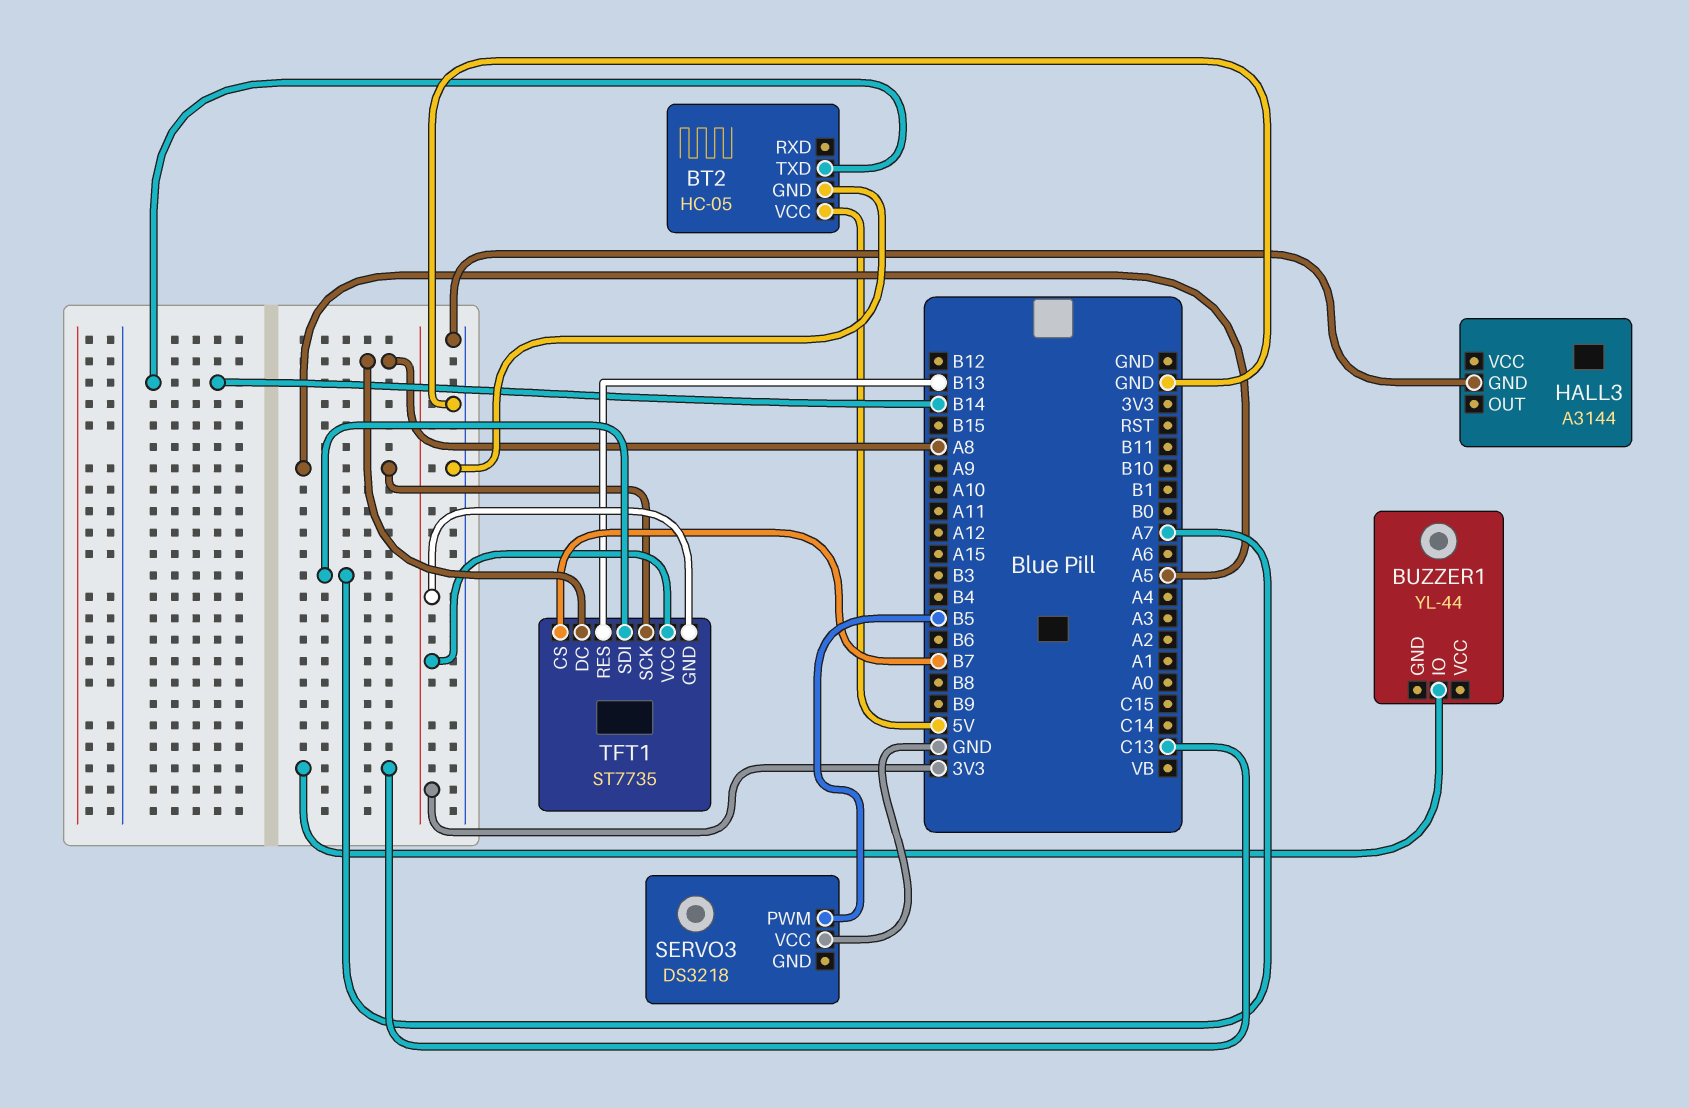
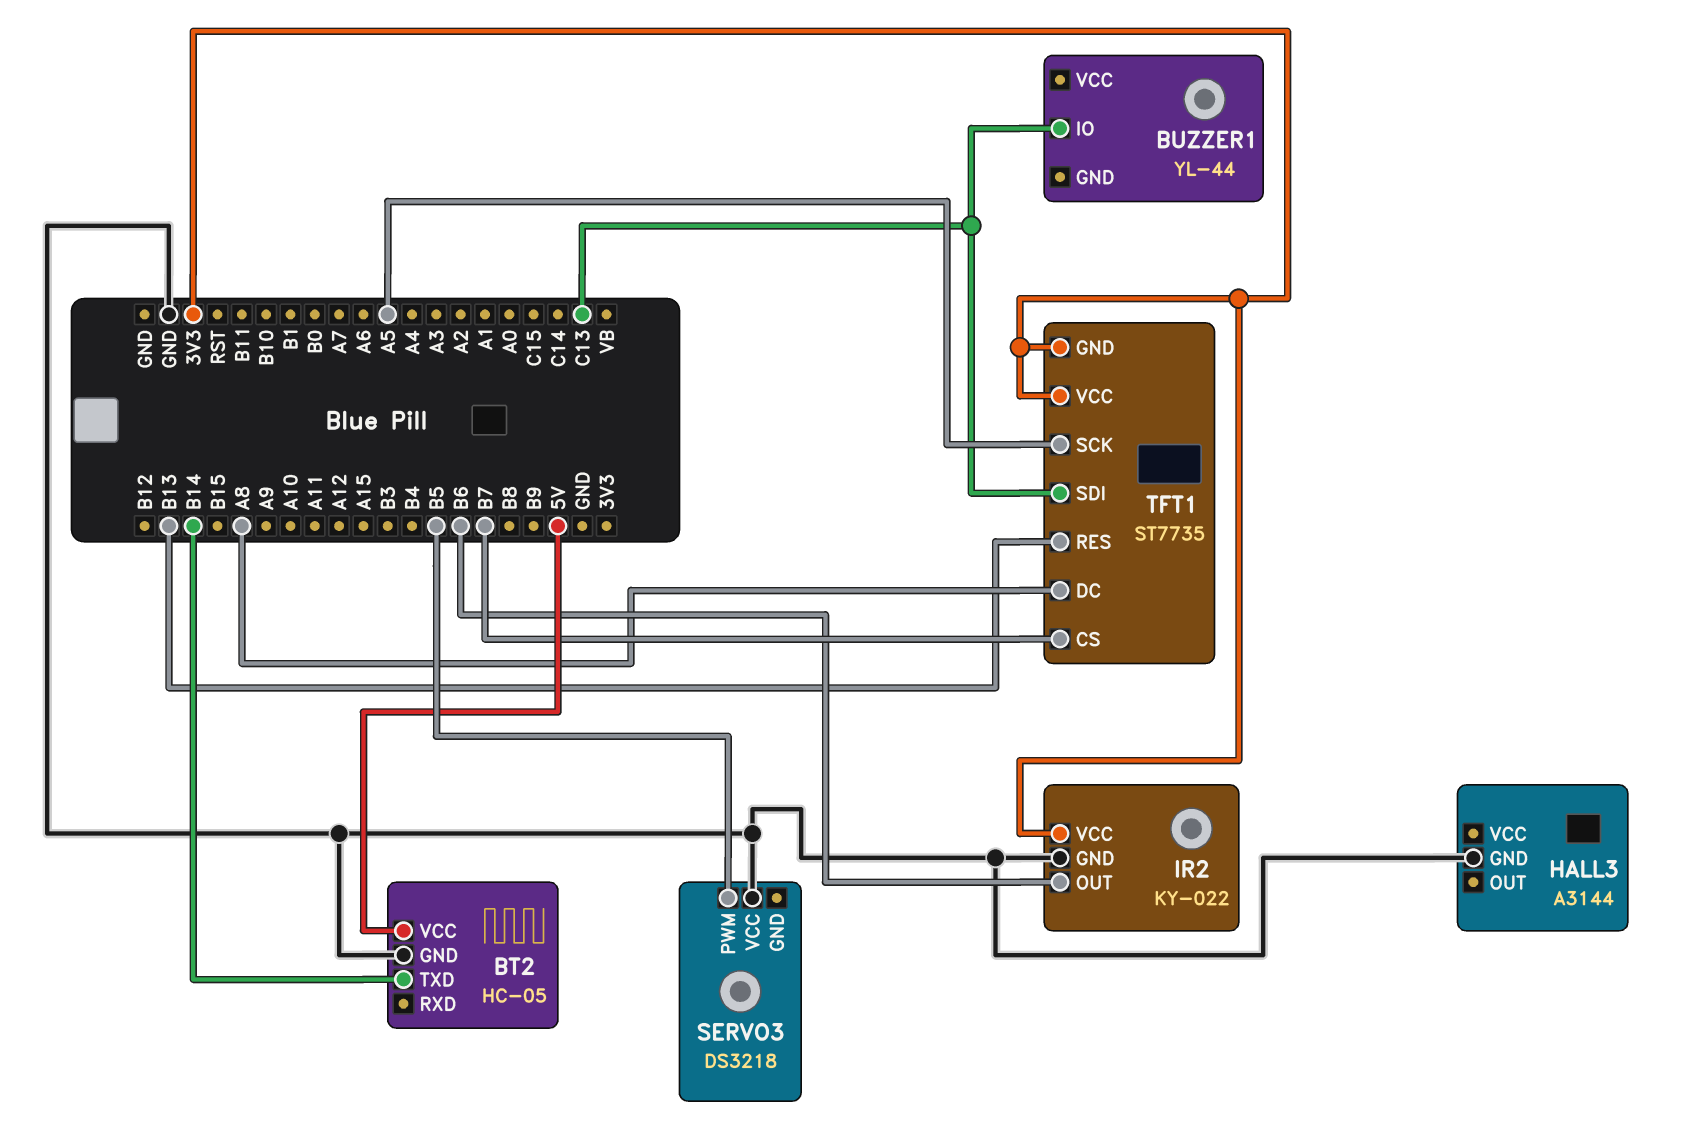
IR2: none -> KY-022
IR2 pin GND: none -> GND
IR2 pin OUT: none -> B6
IR2 pin VCC: none -> 3V3
TFT1 pin SDI: A7 -> C13

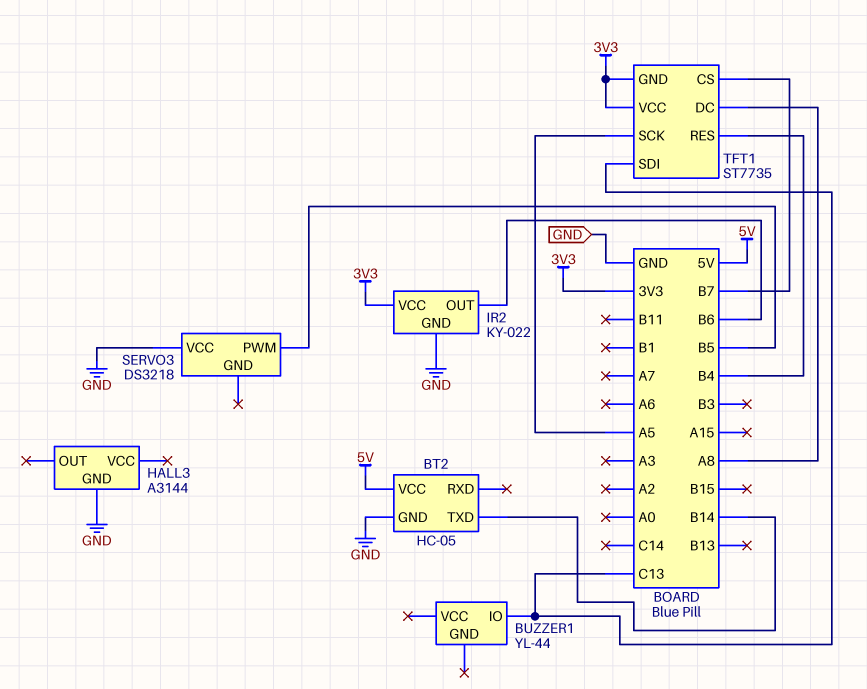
TFT1 pin RES: B13 -> B4

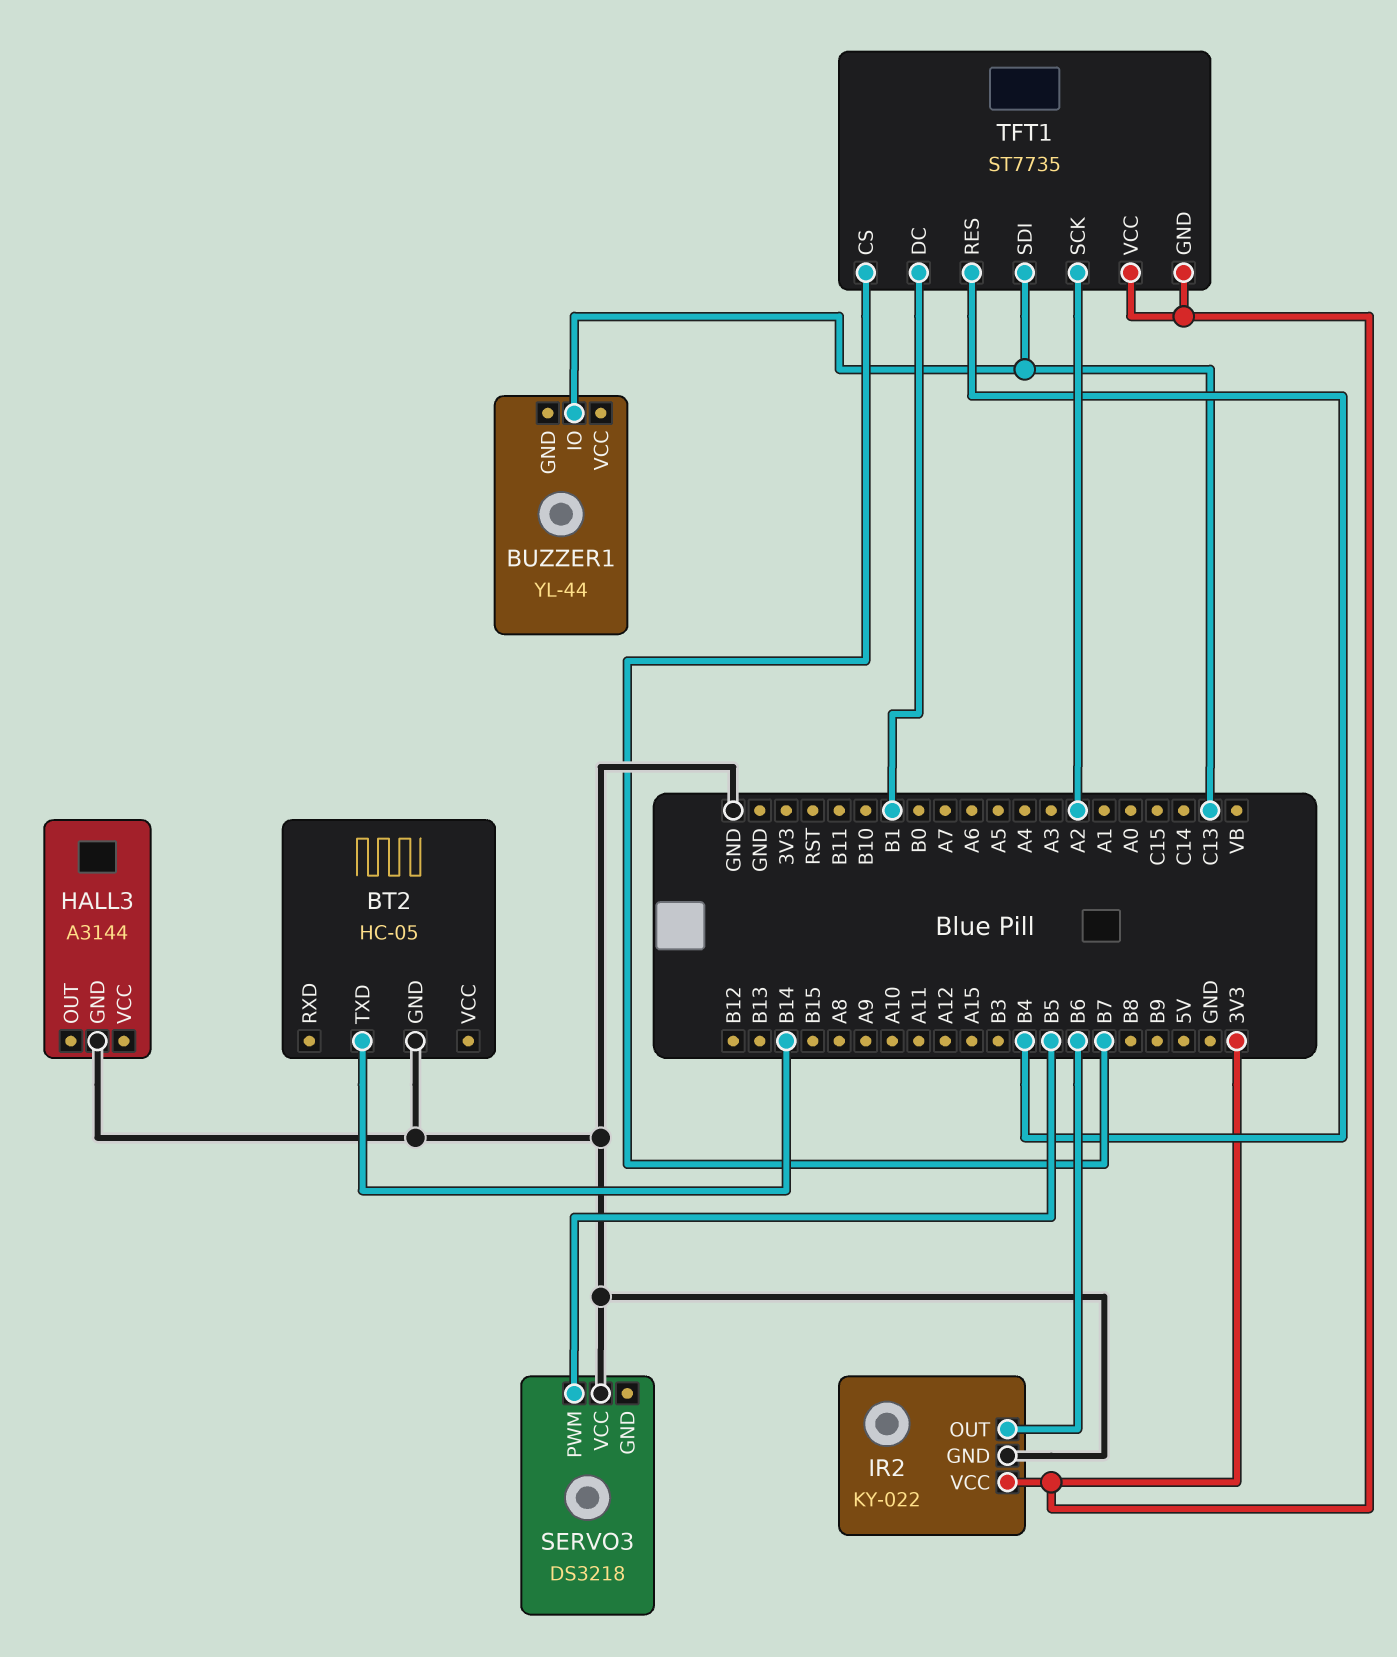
BT2 pin VCC: 5V -> none
TFT1 pin DC: A8 -> B1
TFT1 pin SCK: A5 -> A2

